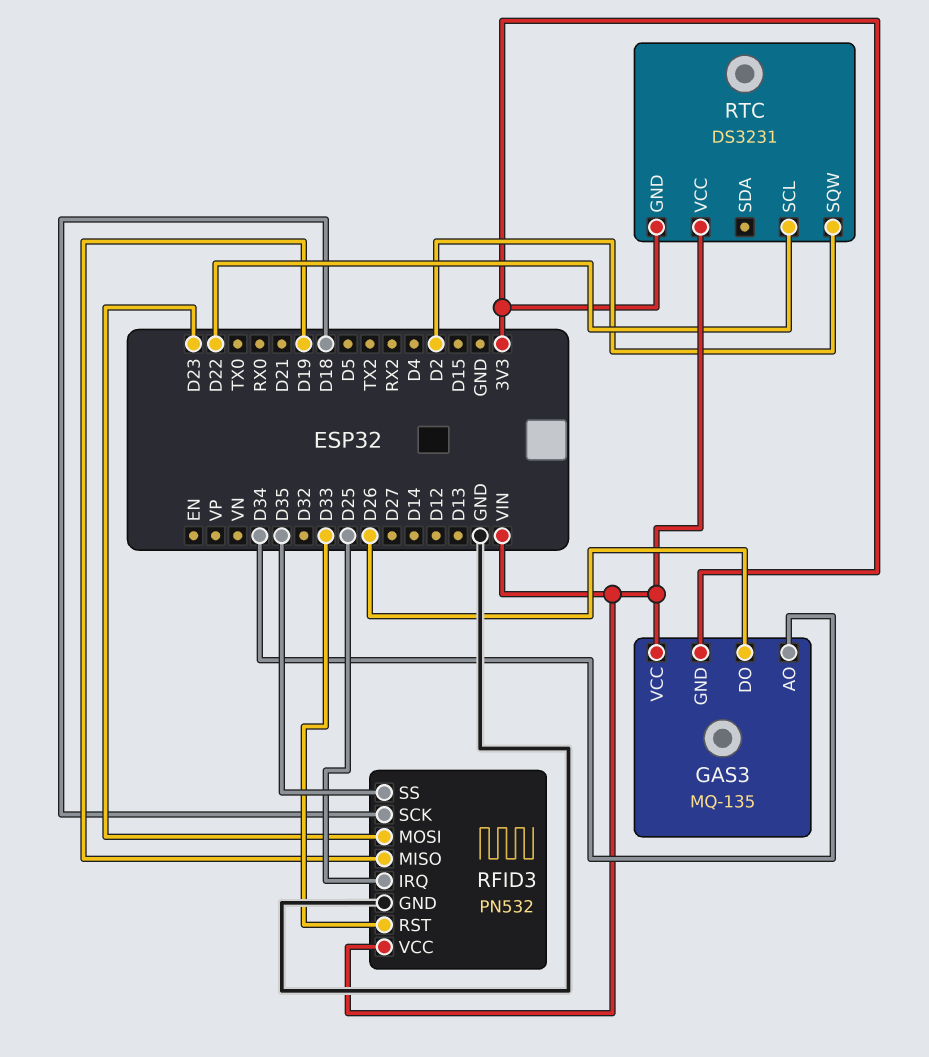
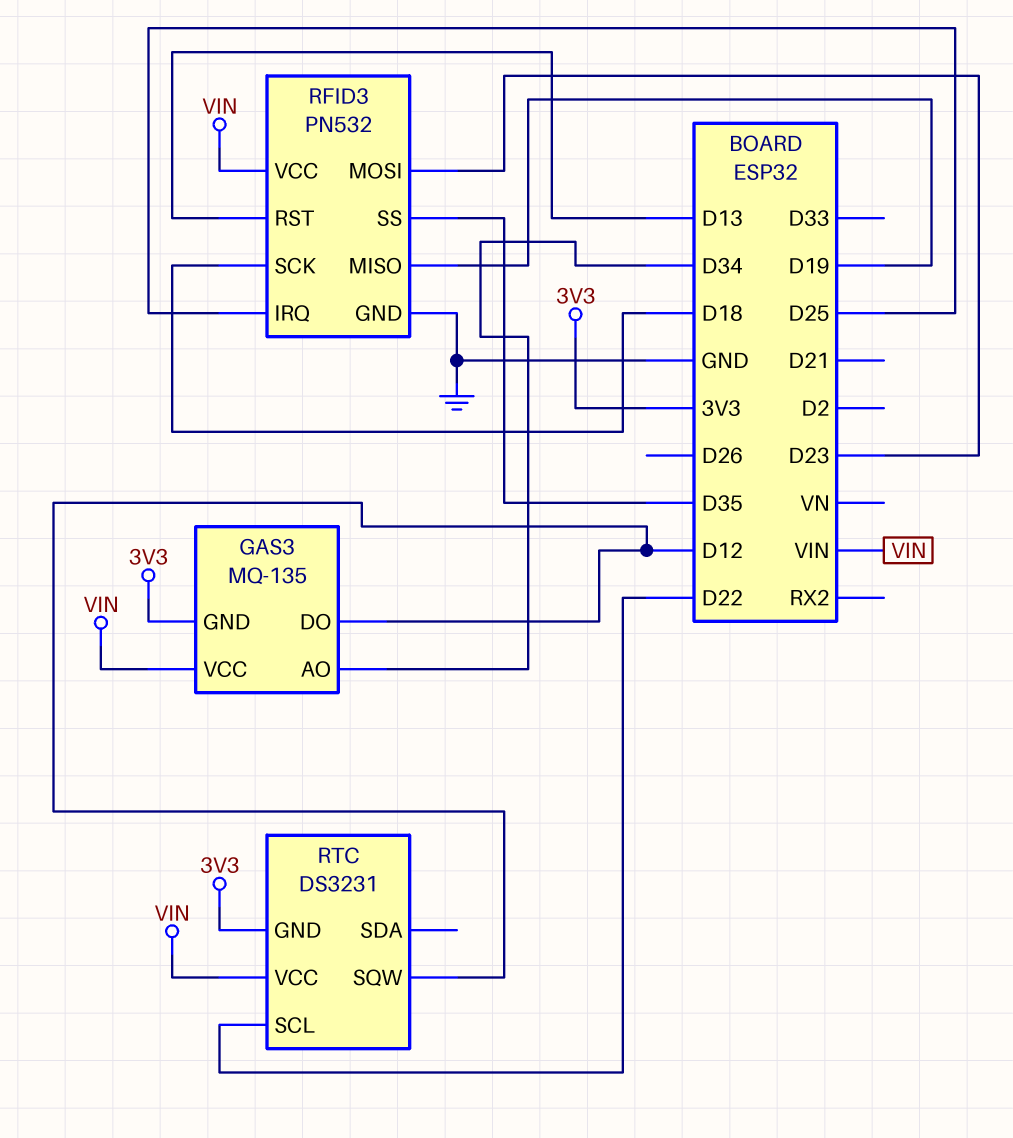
GAS3 pin DO: D26 -> D12
RFID3 pin RST: D33 -> D13
RTC pin SQW: D2 -> D12

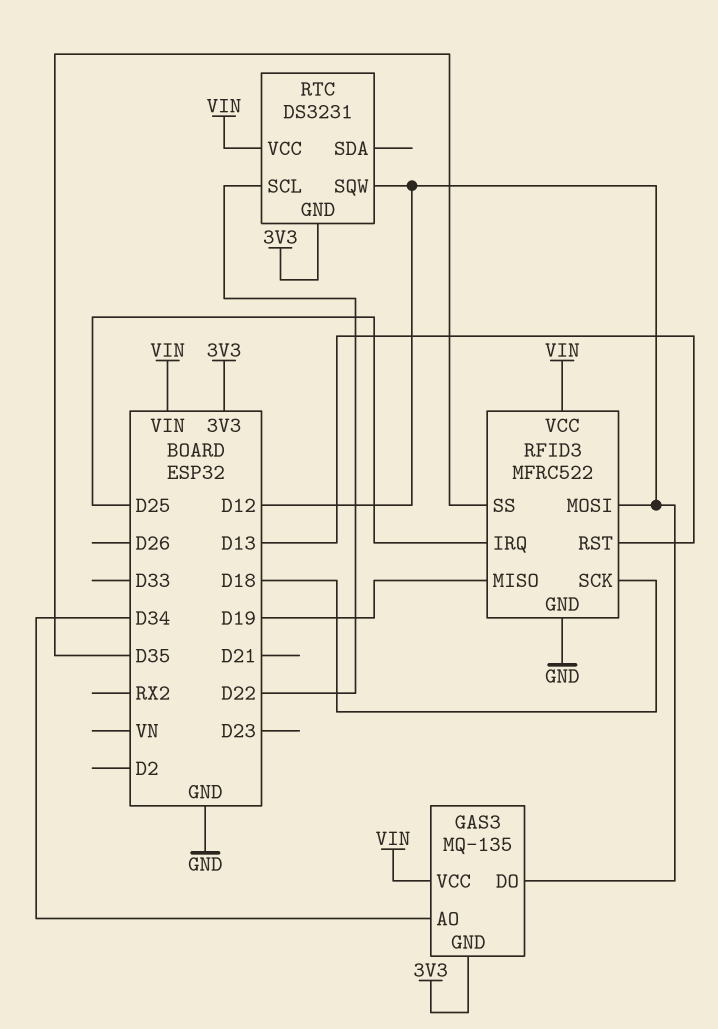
RFID3: PN532 -> MFRC522
RFID3 pin MOSI: D23 -> D12

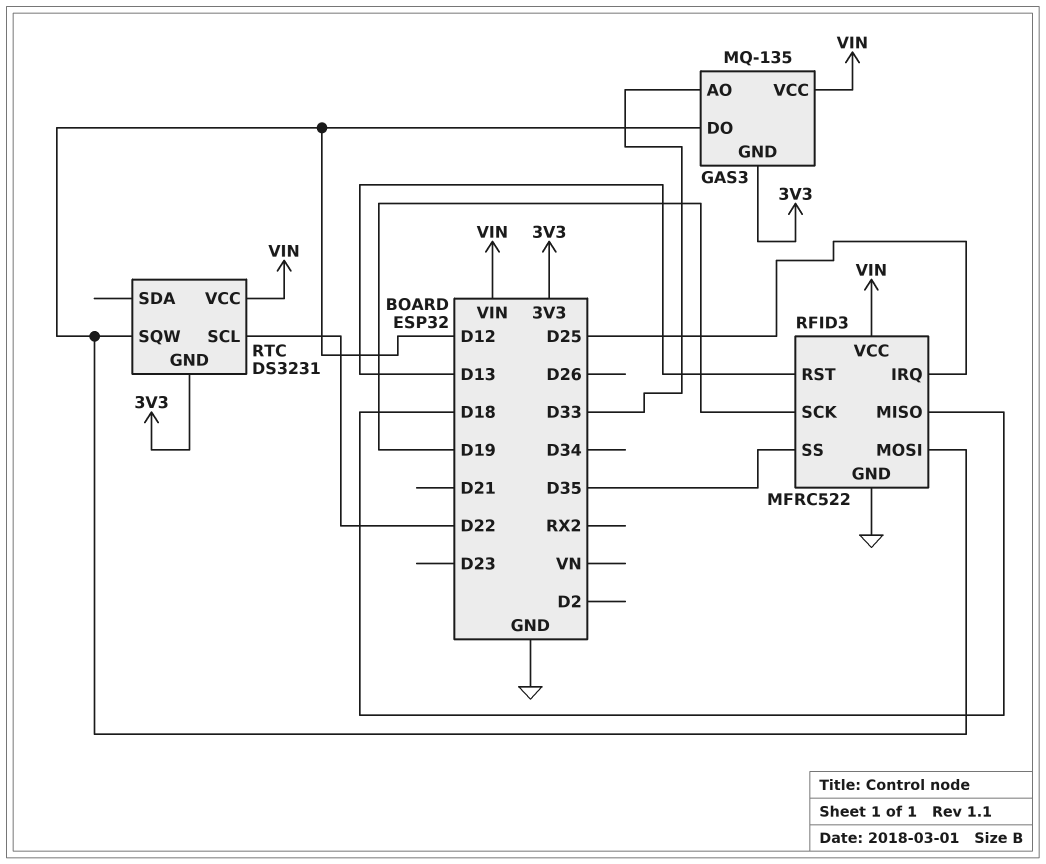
GAS3 pin AO: D34 -> D33
RFID3 pin MISO: D19 -> D18
RFID3 pin SCK: D18 -> D19

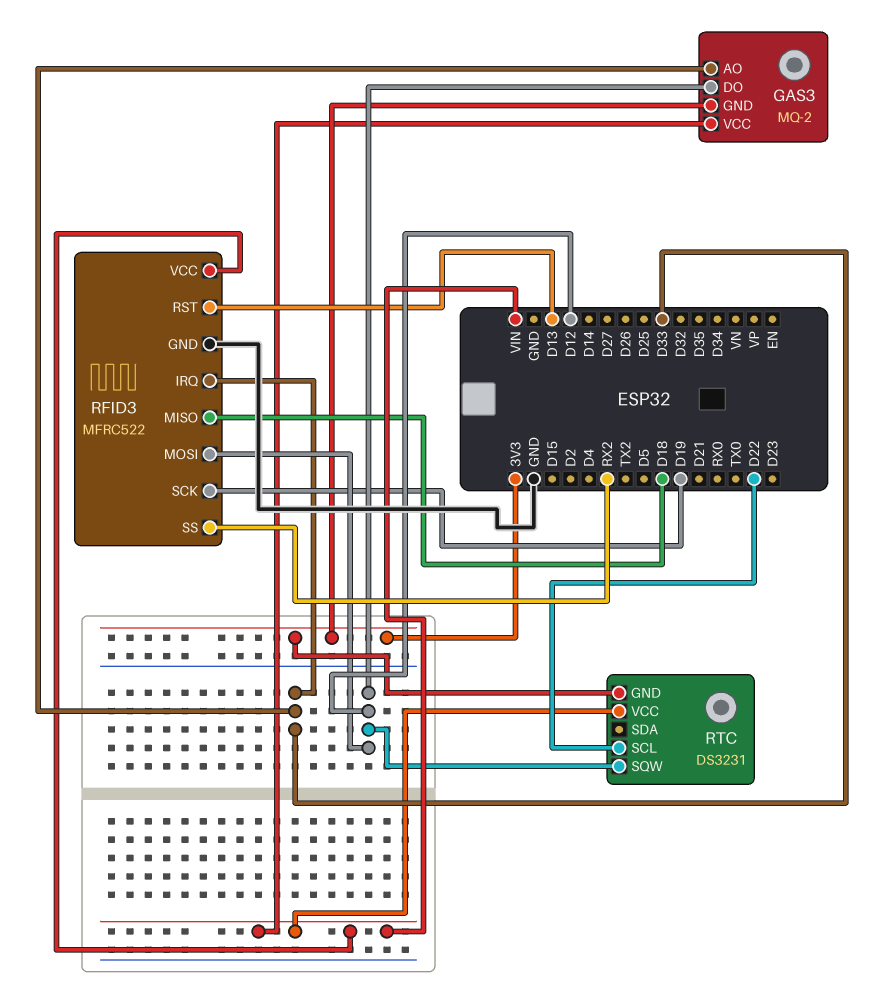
GAS3: MQ-135 -> MQ-2
RFID3 pin IRQ: D25 -> D33
RFID3 pin SS: D35 -> RX2

